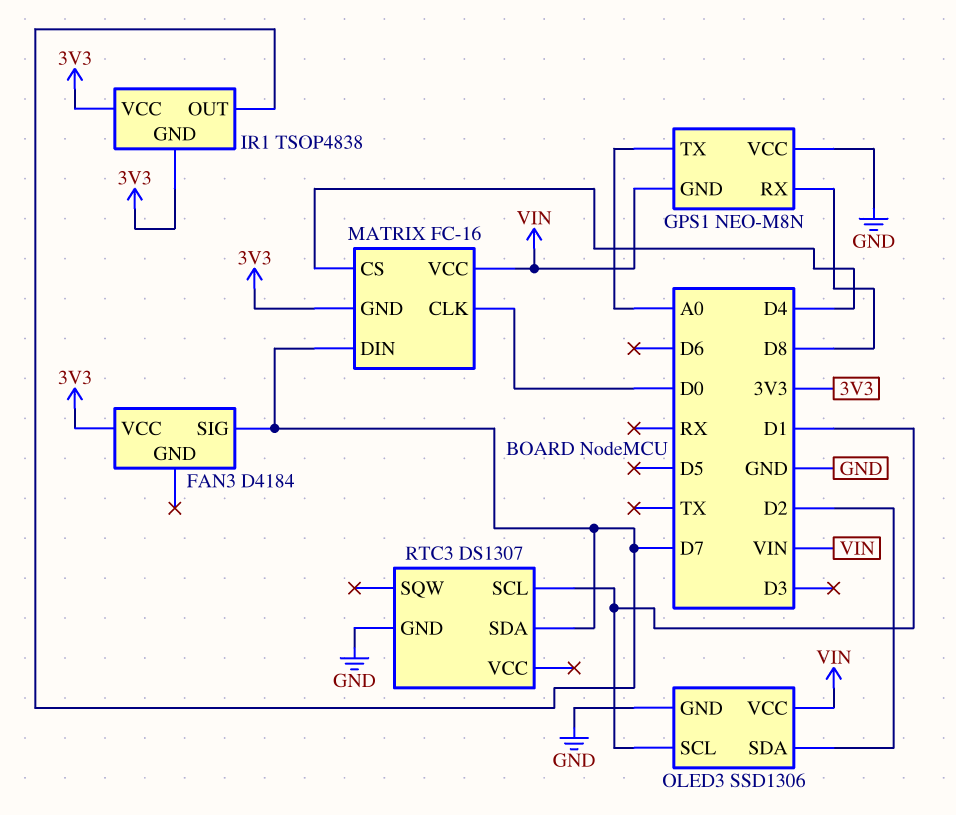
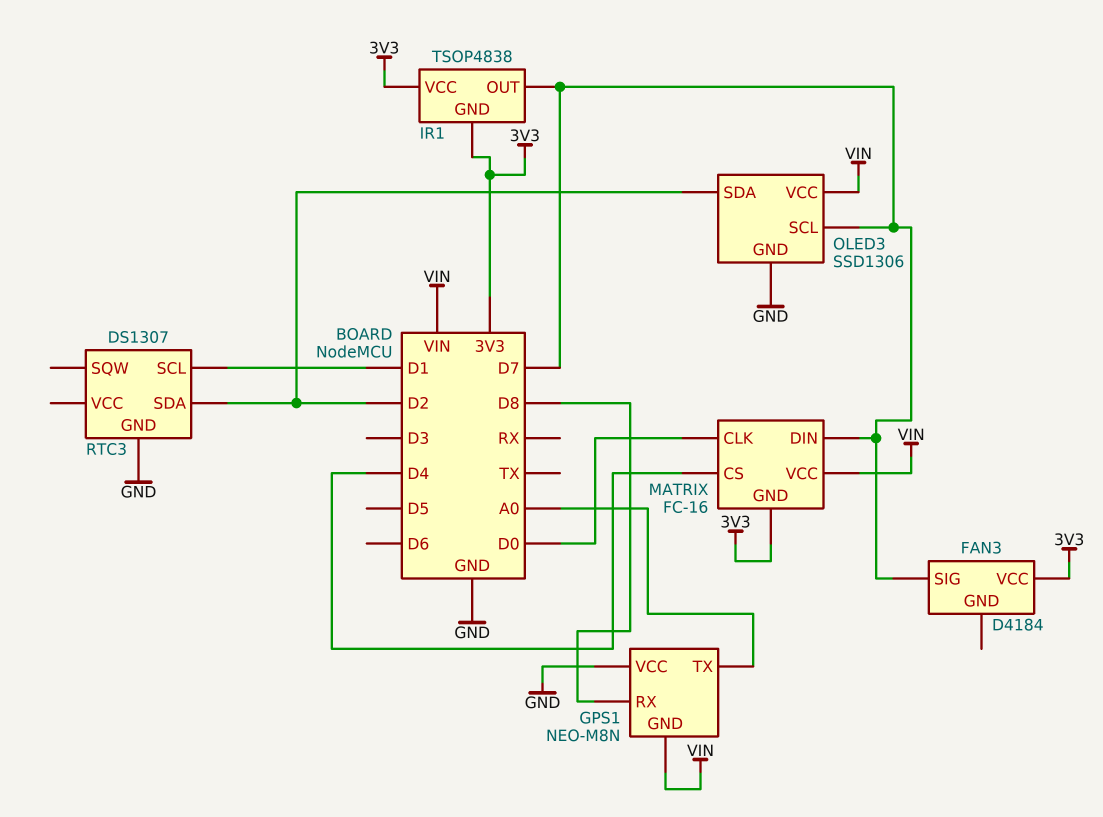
OLED3 pin SCL: D1 -> D7
RTC3 pin SDA: D7 -> D2

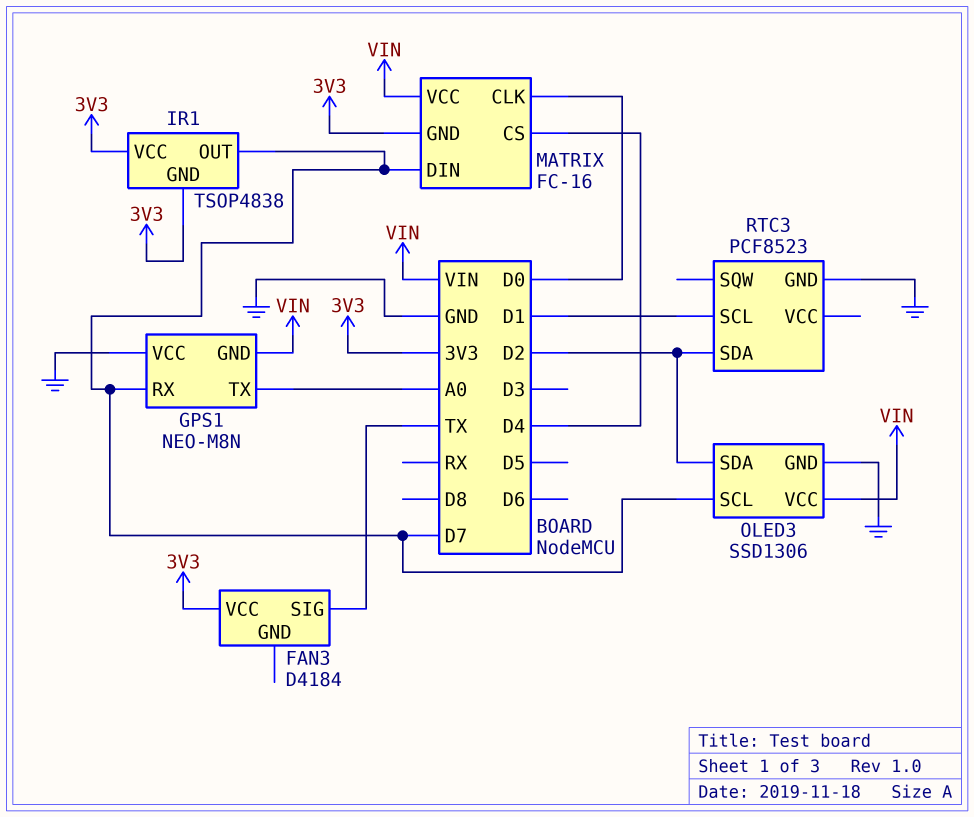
FAN3 pin SIG: D7 -> TX
GPS1 pin RX: D8 -> D7
RTC3: DS1307 -> PCF8523

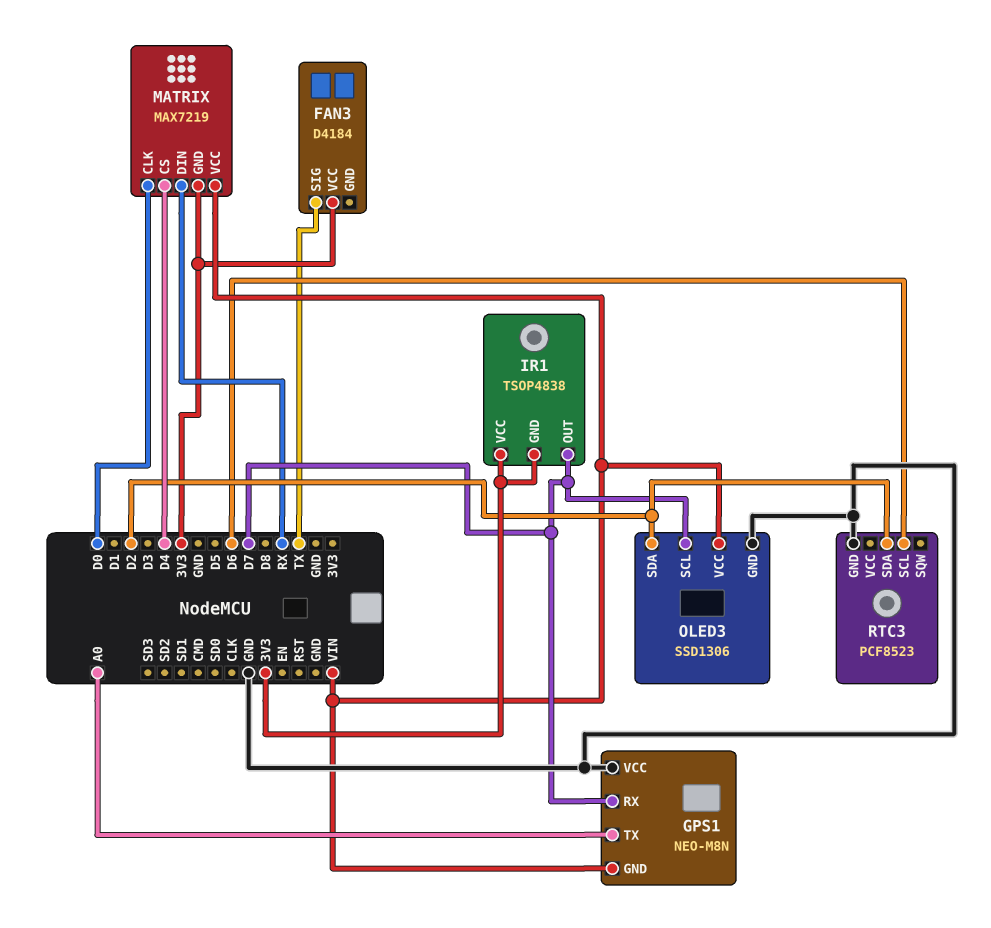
MATRIX: FC-16 -> MAX7219
MATRIX pin DIN: D7 -> RX
RTC3 pin SCL: D1 -> D6

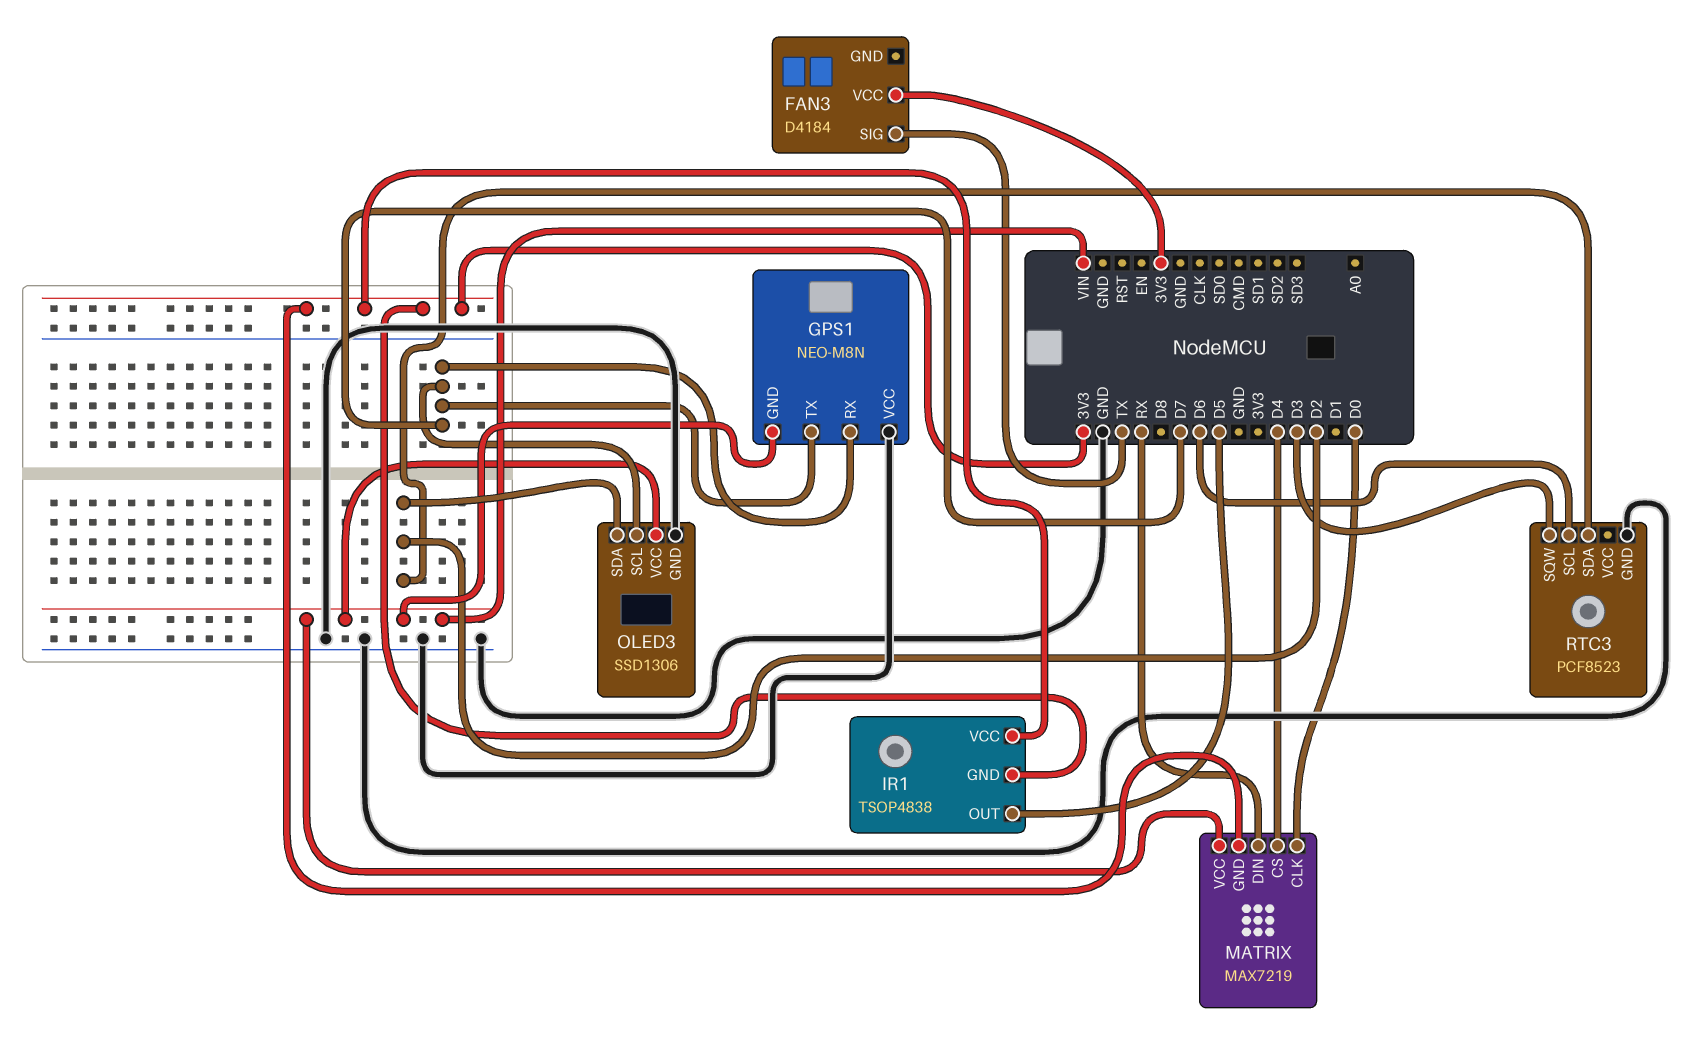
GPS1 pin TX: A0 -> D7
IR1 pin OUT: D7 -> D5
RTC3 pin SQW: none -> D3

